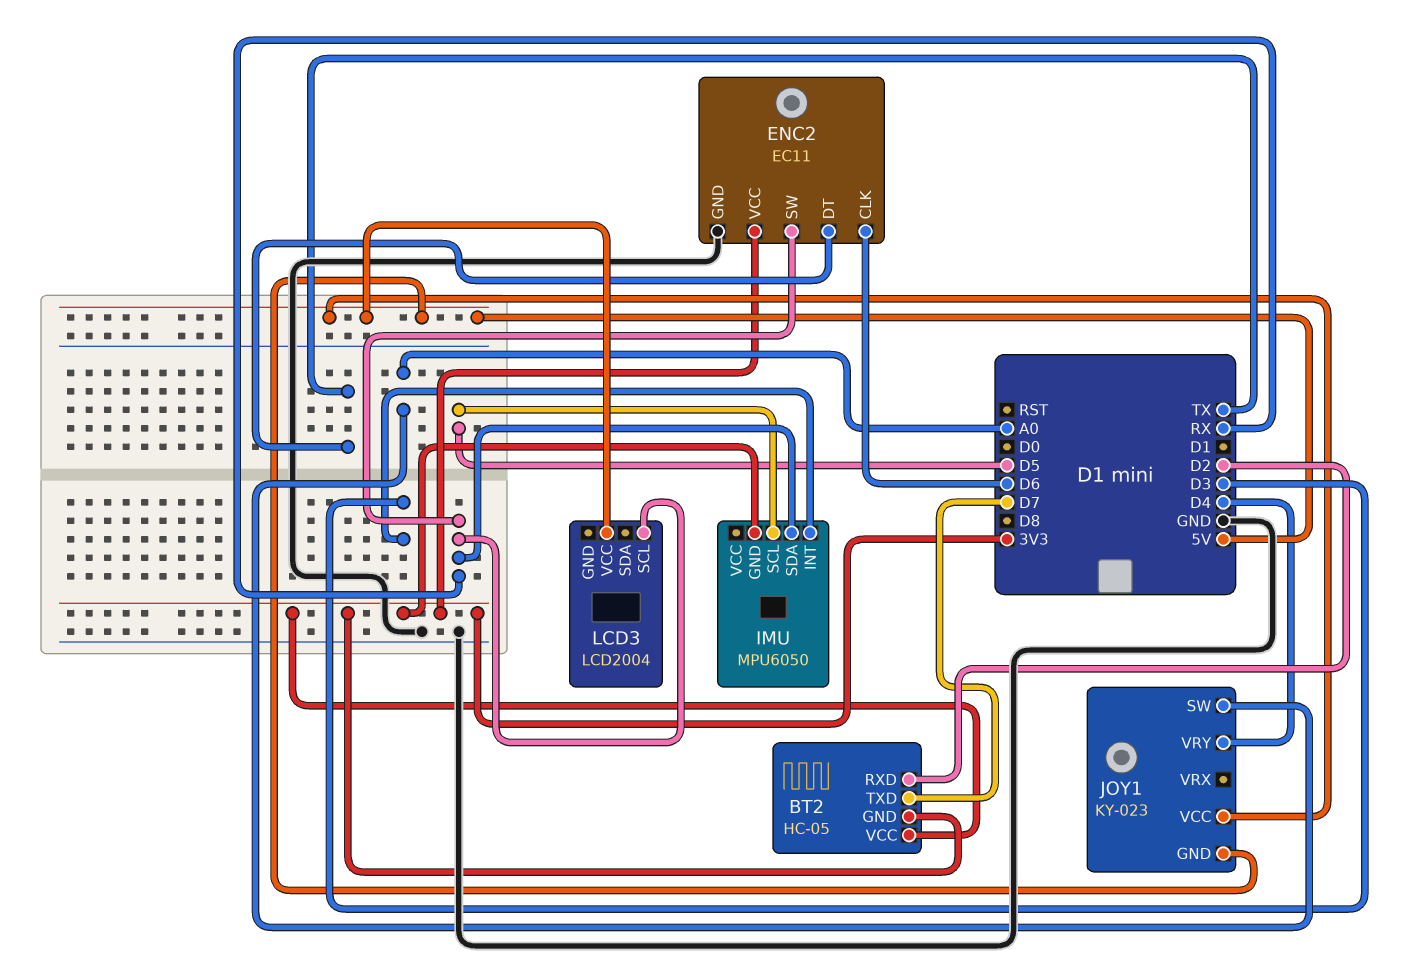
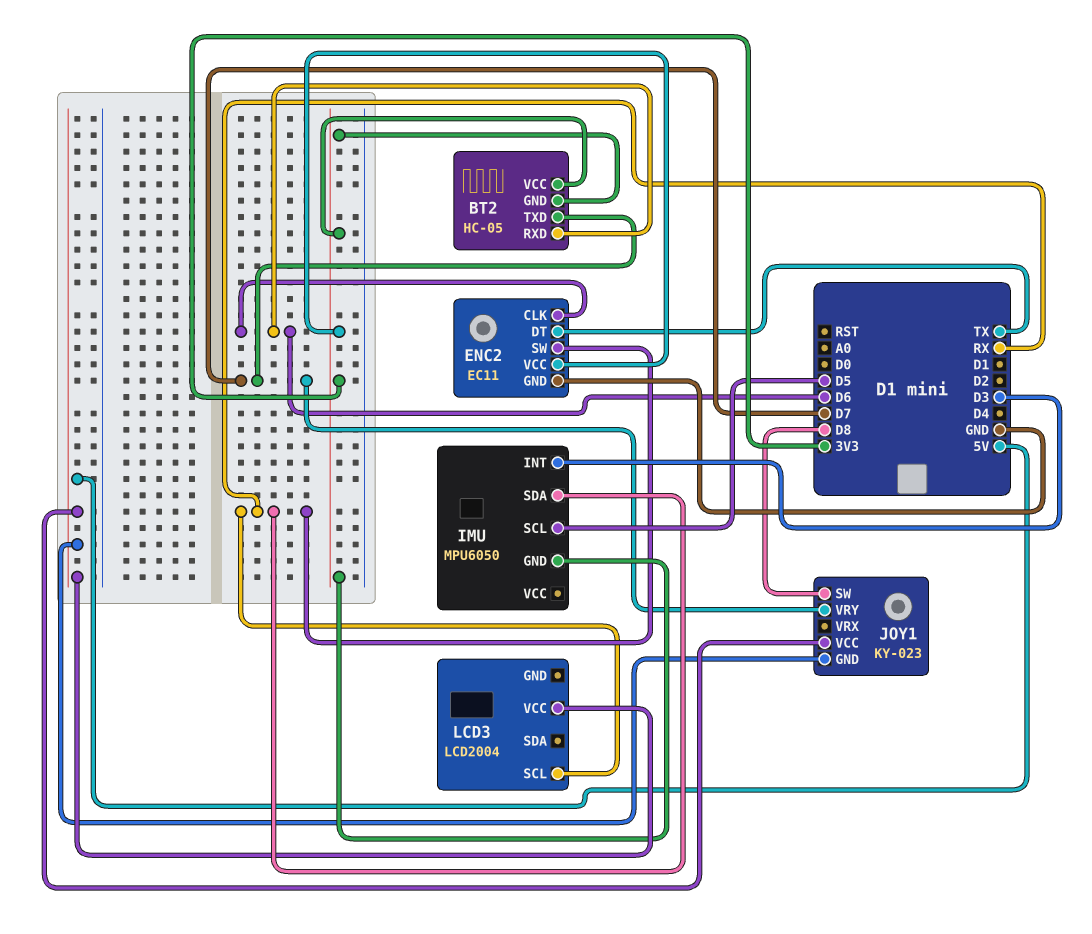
BT2 pin RXD: D2 -> D6
JOY1 pin SW: A0 -> D8
JOY1 pin VRY: D4 -> D7

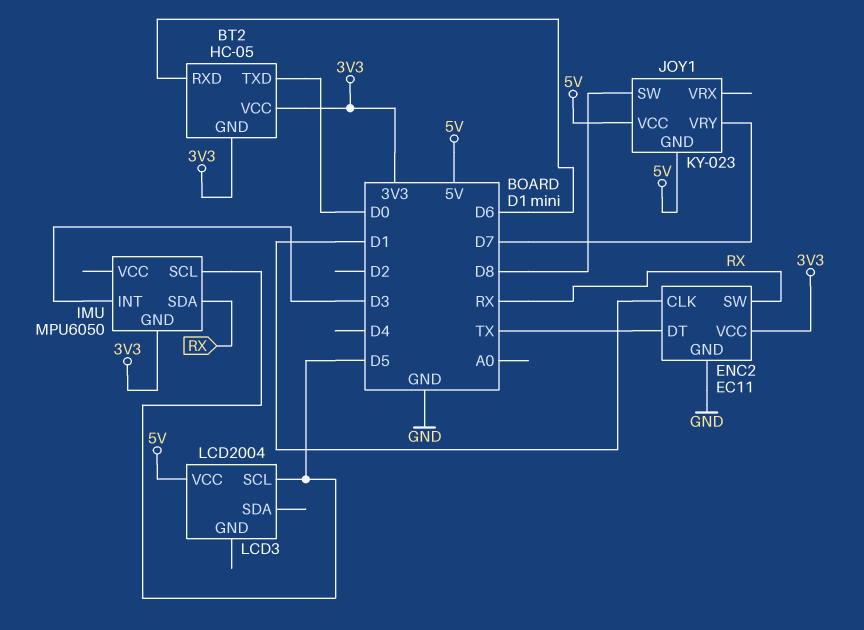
BT2 pin TXD: D7 -> D0
ENC2 pin CLK: D6 -> D1
LCD3 pin SCL: RX -> D5

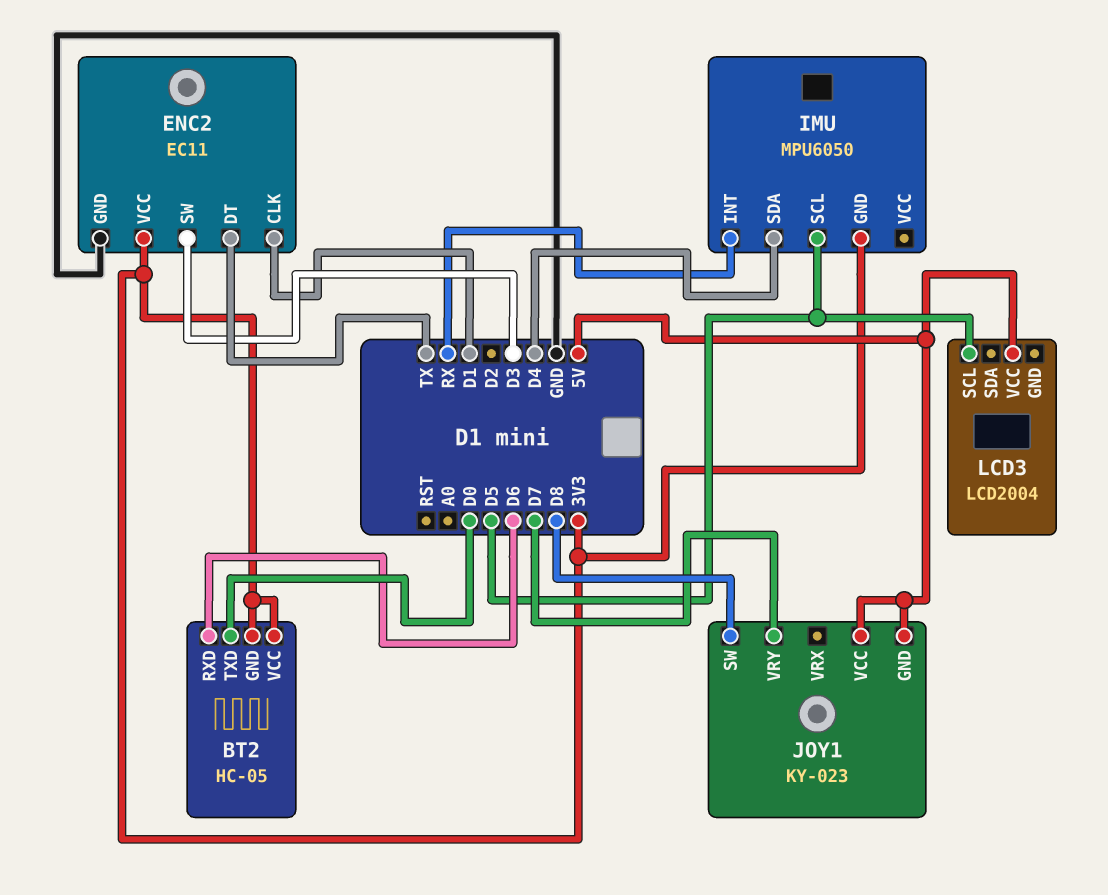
ENC2 pin SW: RX -> D3
IMU pin INT: D3 -> RX
IMU pin SDA: RX -> D4

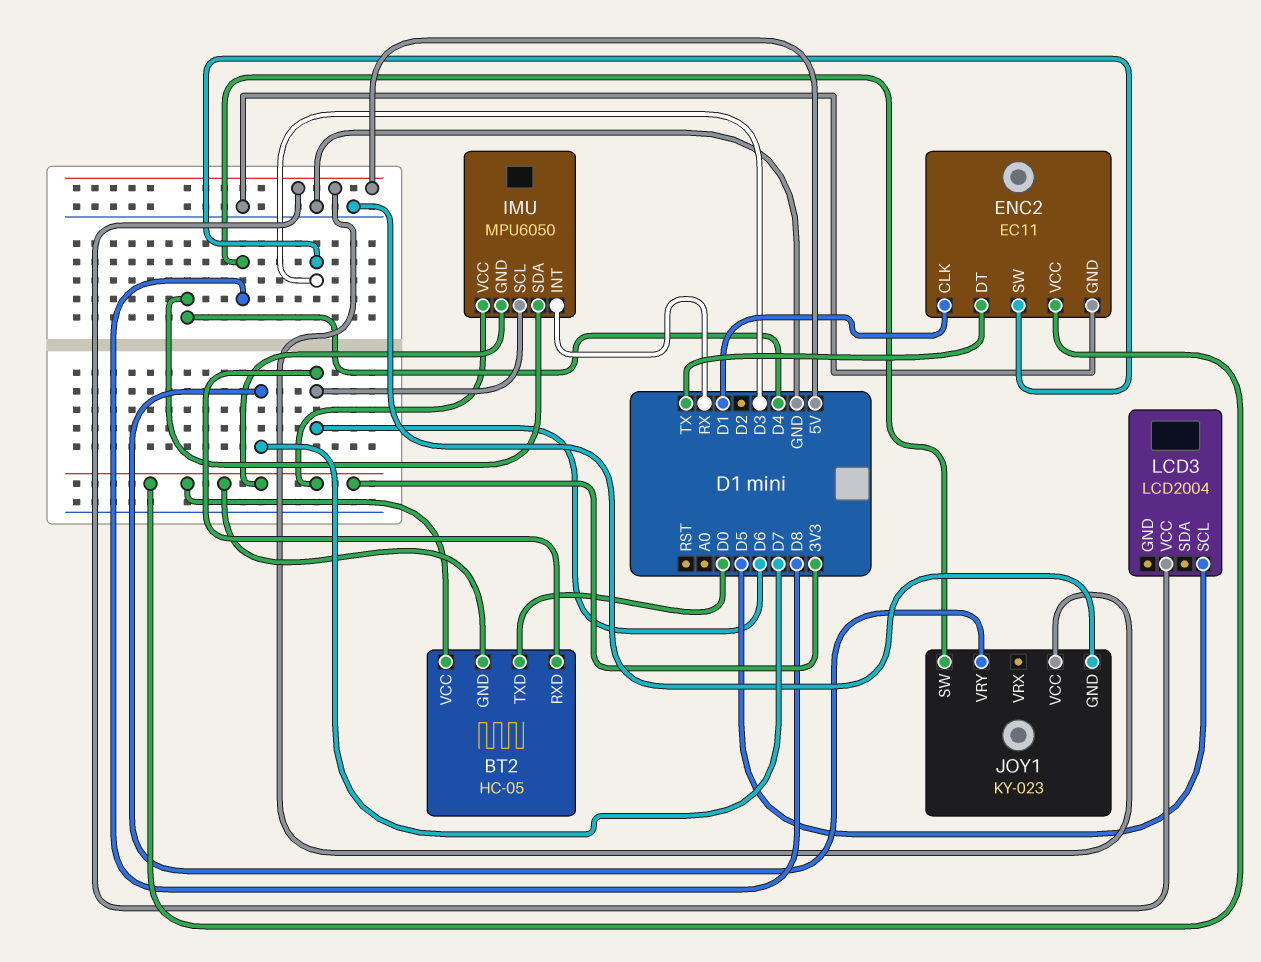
IMU pin SCL: D5 -> D6
IMU pin VCC: none -> 3V3
JOY1 pin GND: 5V -> GND

